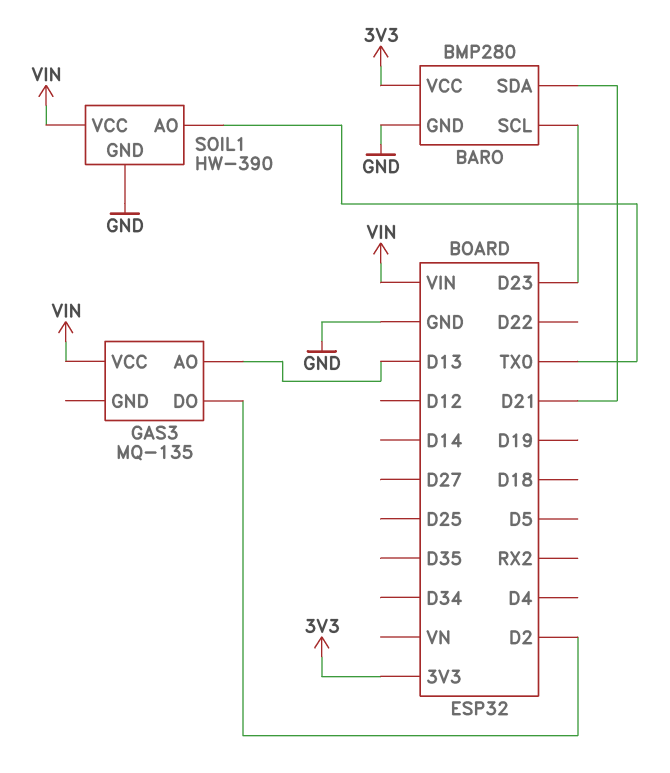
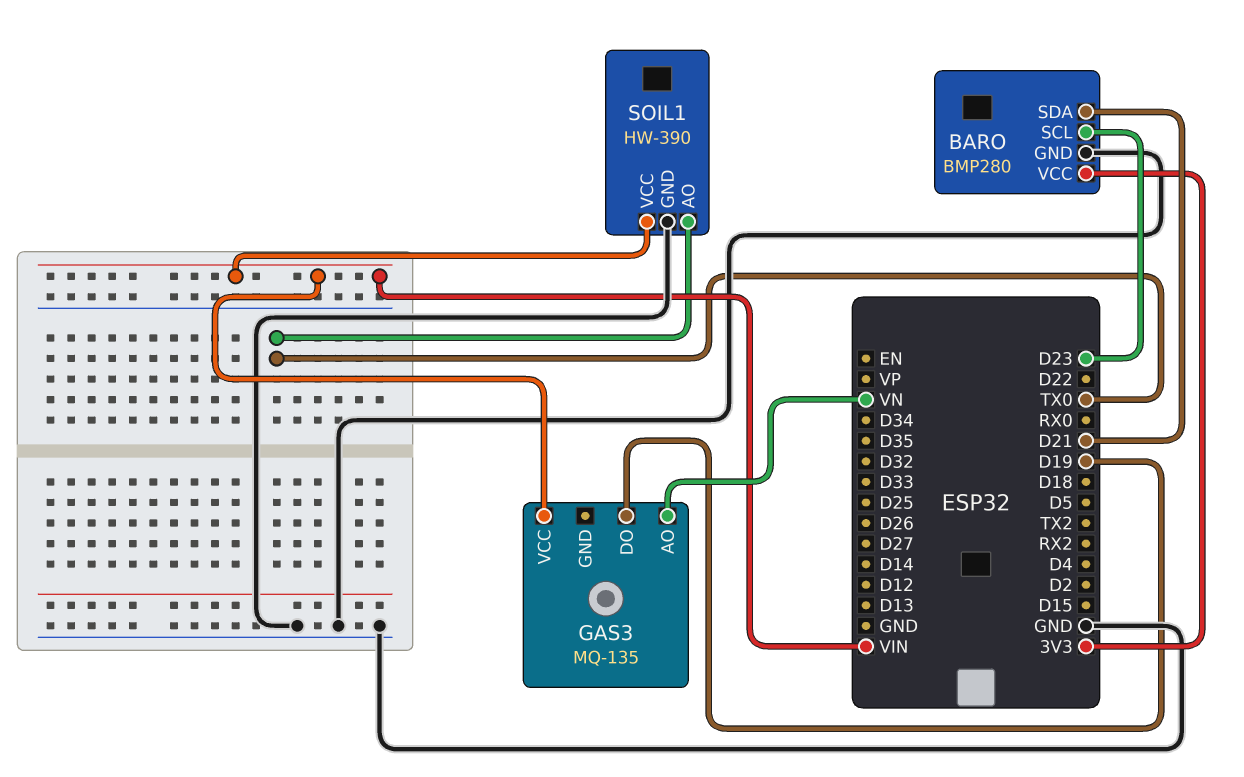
GAS3 pin AO: D13 -> VN
GAS3 pin DO: D2 -> D19

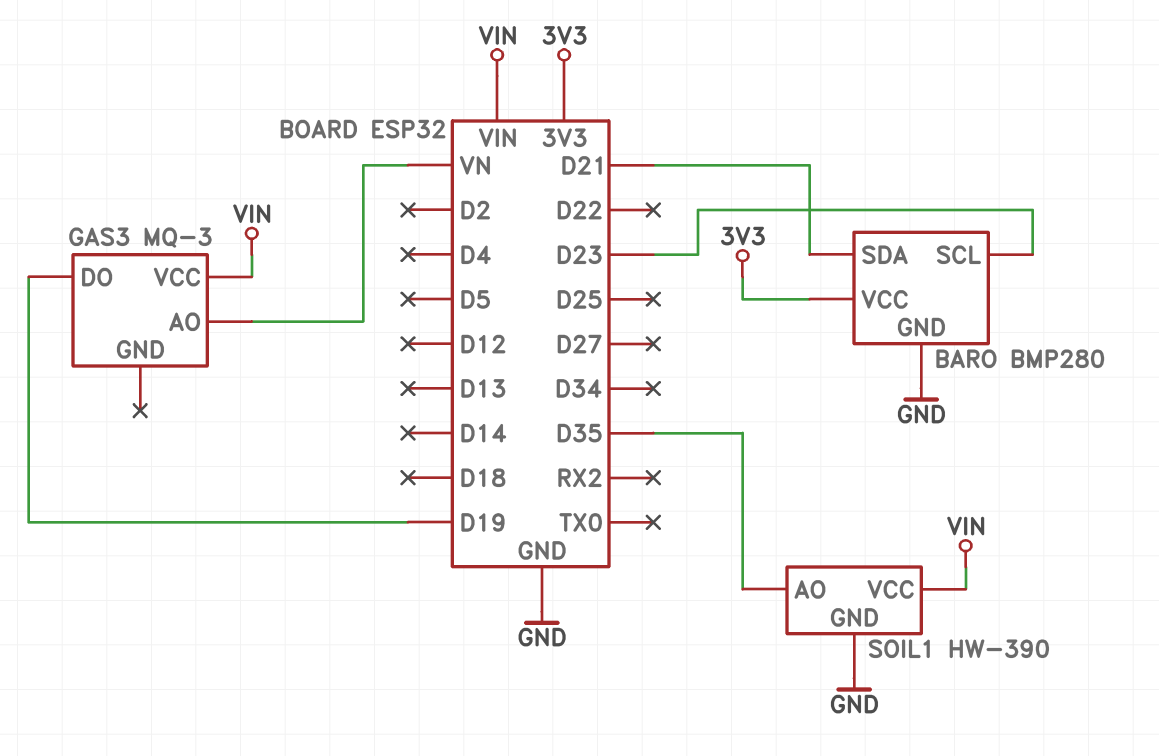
GAS3: MQ-135 -> MQ-3
SOIL1 pin AO: TX0 -> D35

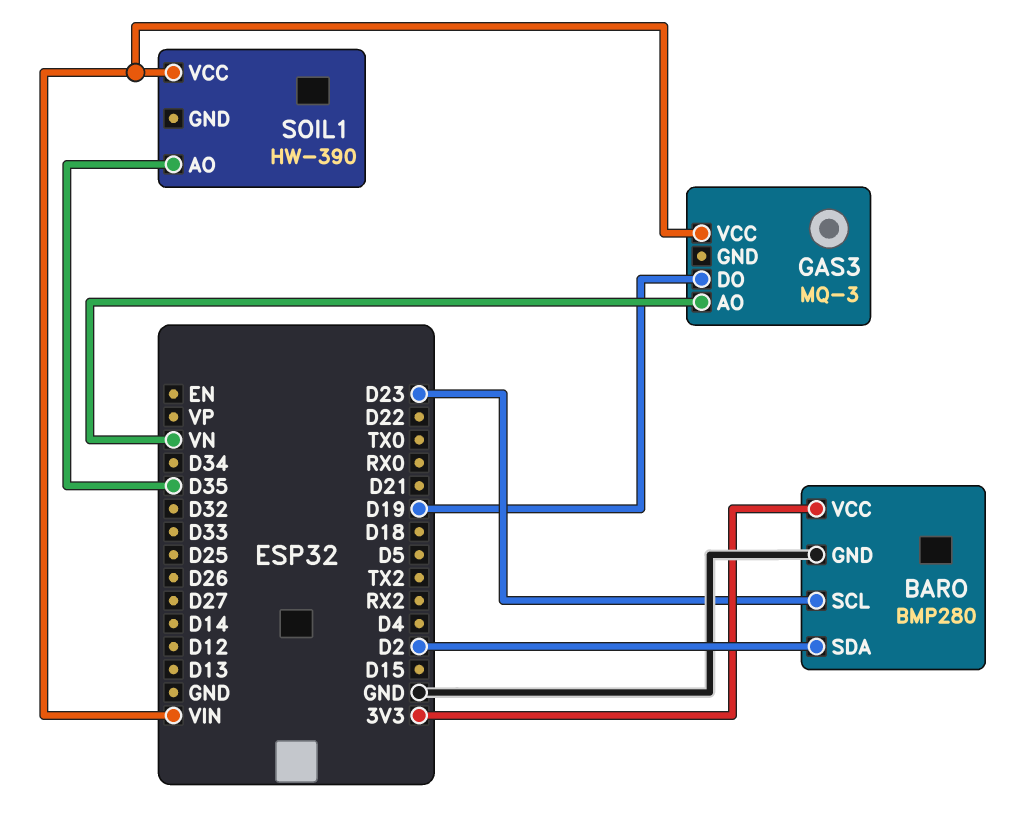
BARO pin SDA: D21 -> D2
SOIL1 pin GND: GND -> none

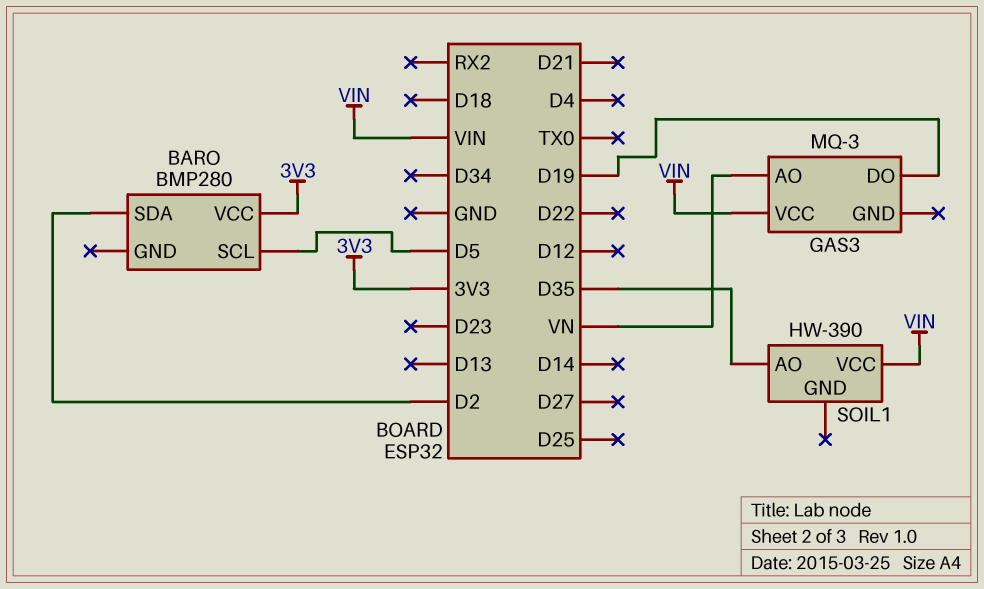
BARO pin GND: GND -> none
BARO pin SCL: D23 -> D5

